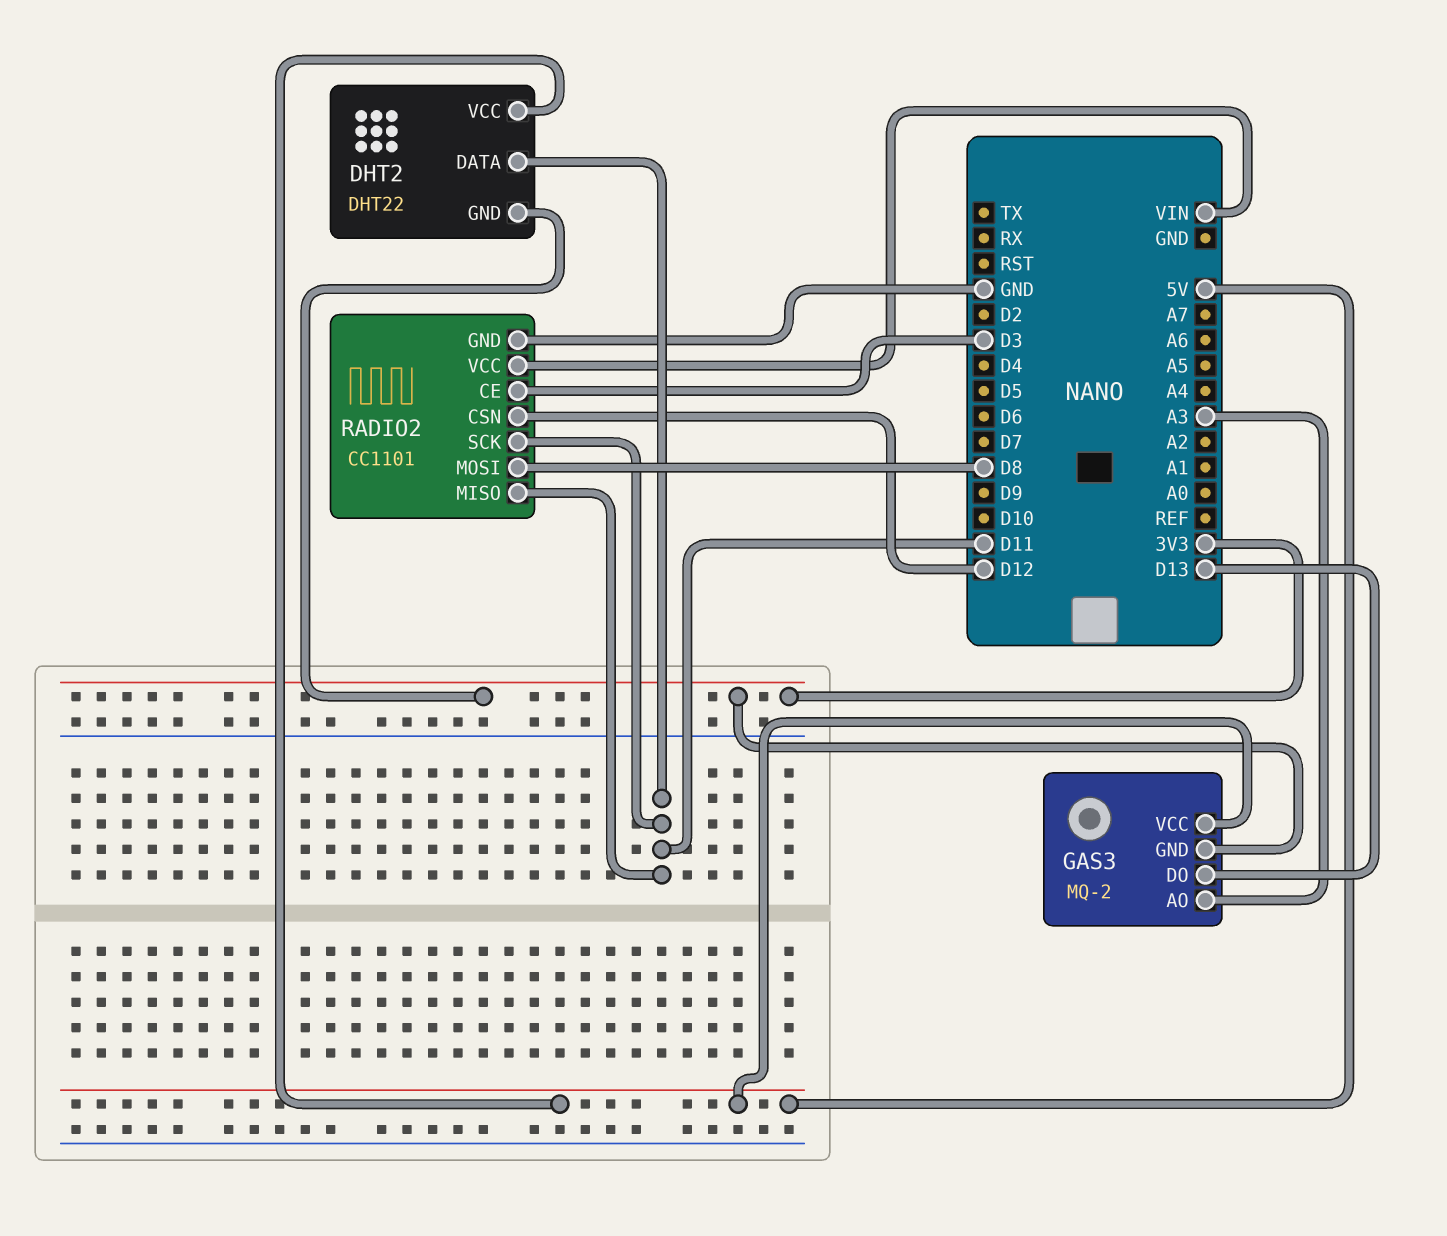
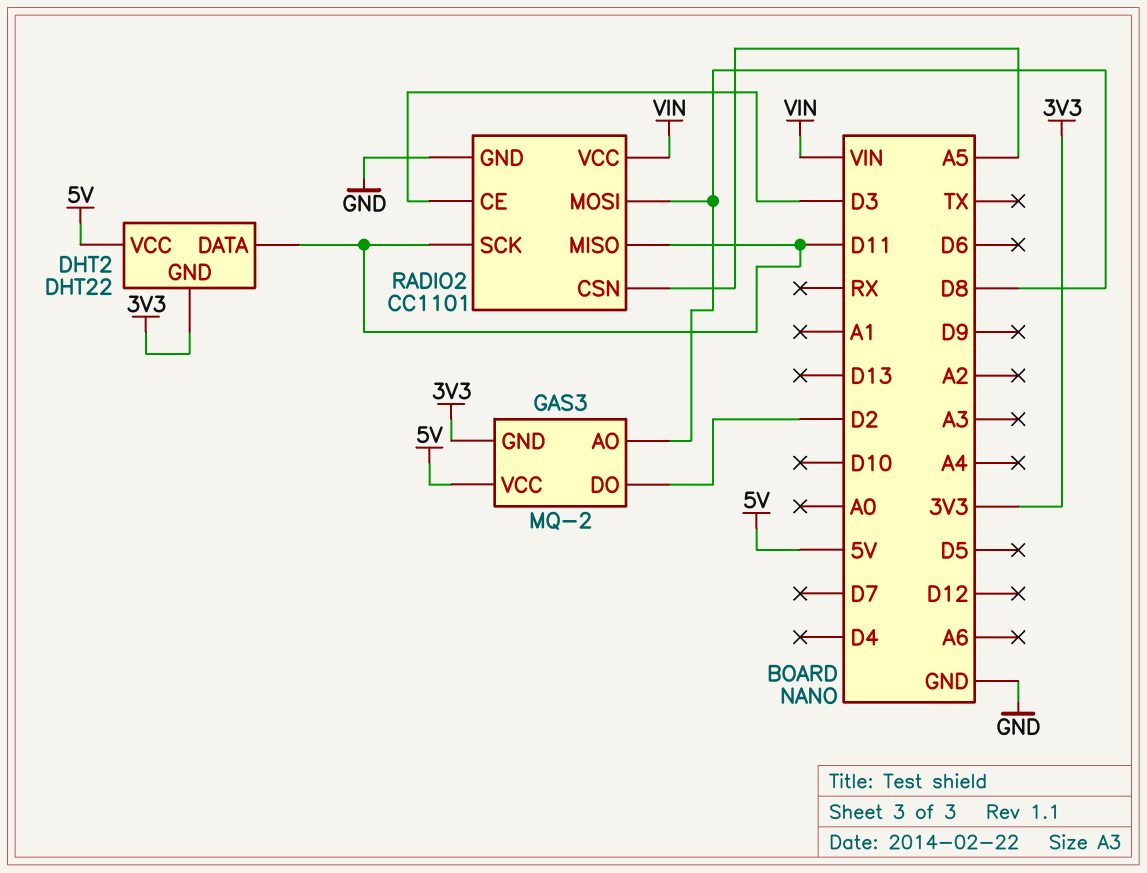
GAS3 pin AO: A3 -> D8
GAS3 pin DO: D13 -> D2
RADIO2 pin CSN: D12 -> A5

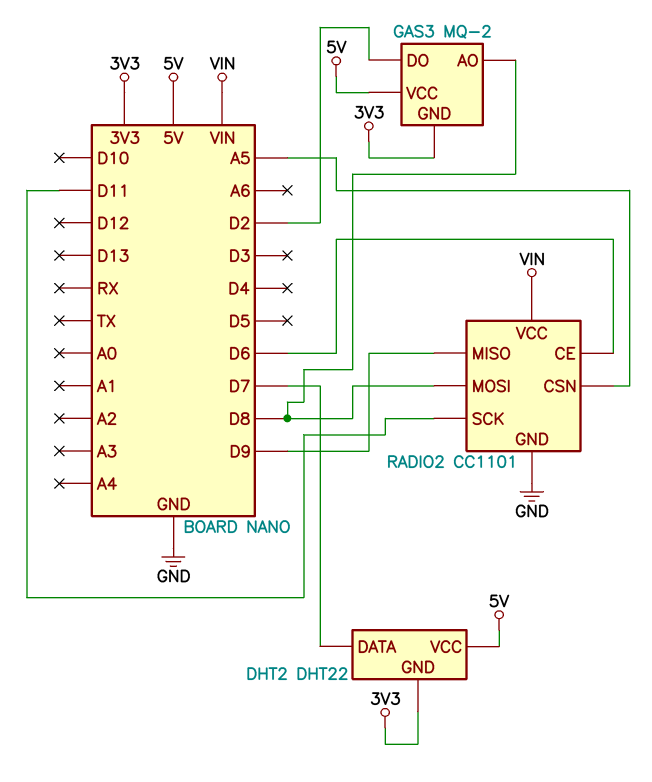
DHT2 pin DATA: D11 -> D7
RADIO2 pin CE: D3 -> D6
RADIO2 pin MISO: D11 -> D9

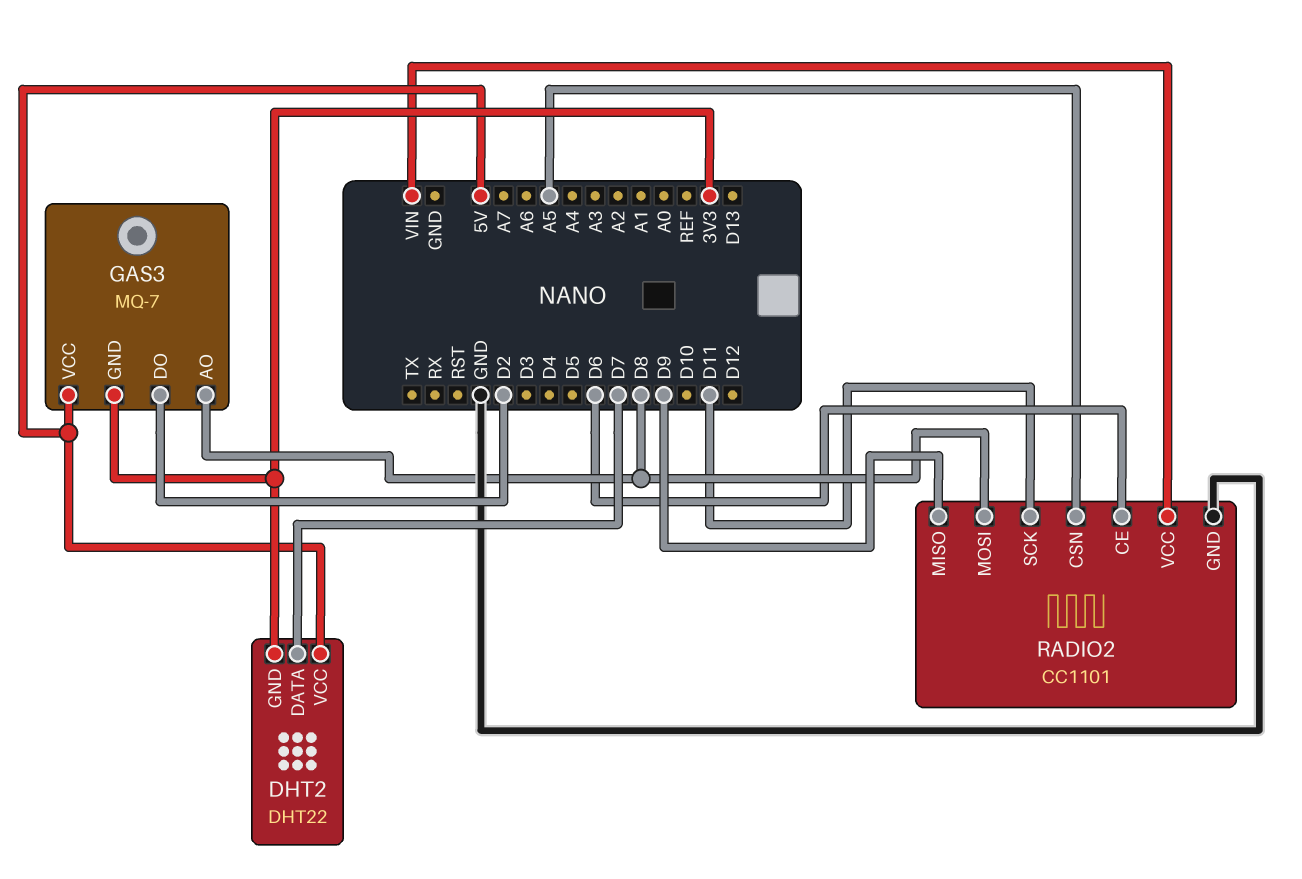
GAS3: MQ-2 -> MQ-7

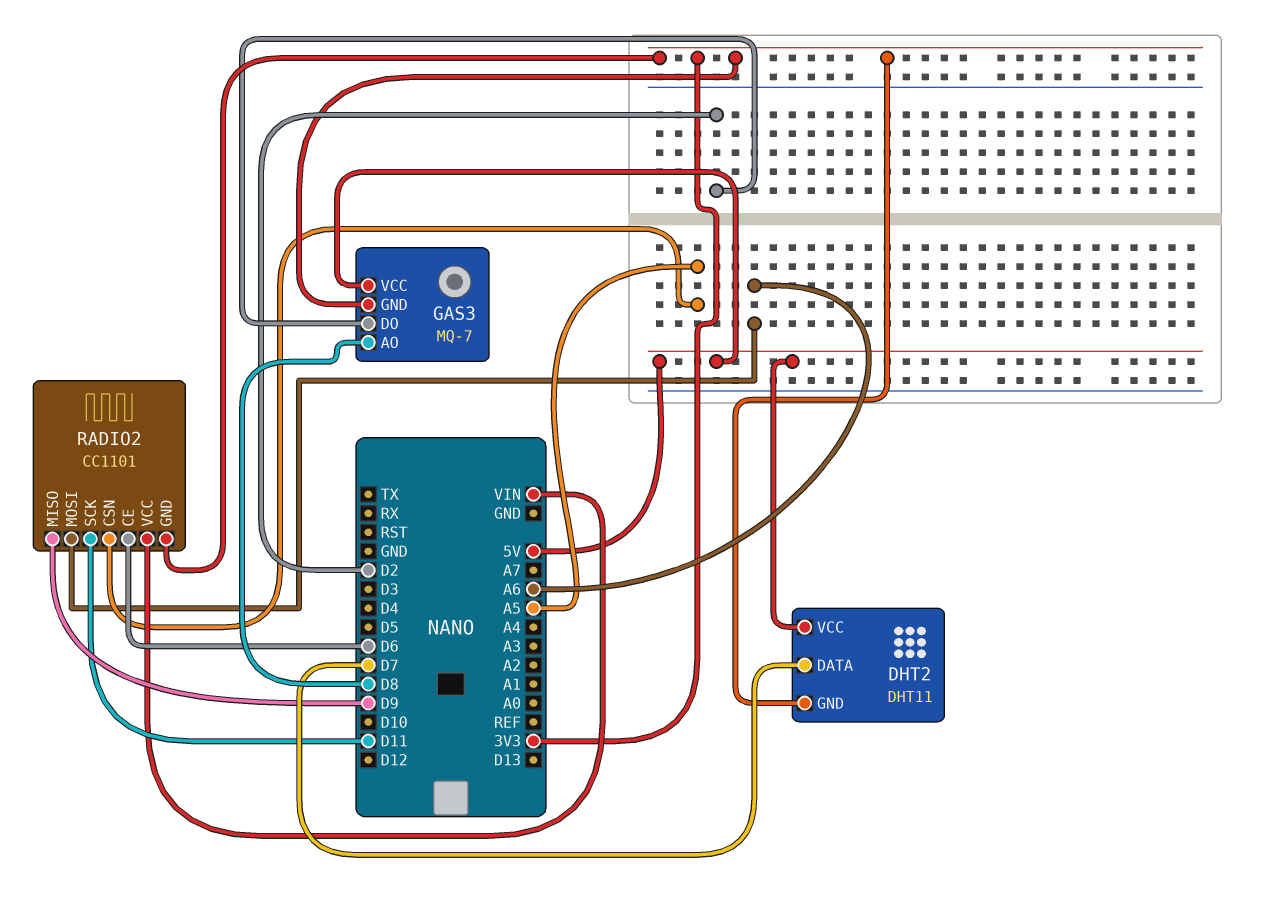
DHT2: DHT22 -> DHT11
RADIO2 pin GND: GND -> 3V3
RADIO2 pin MOSI: D8 -> A6

